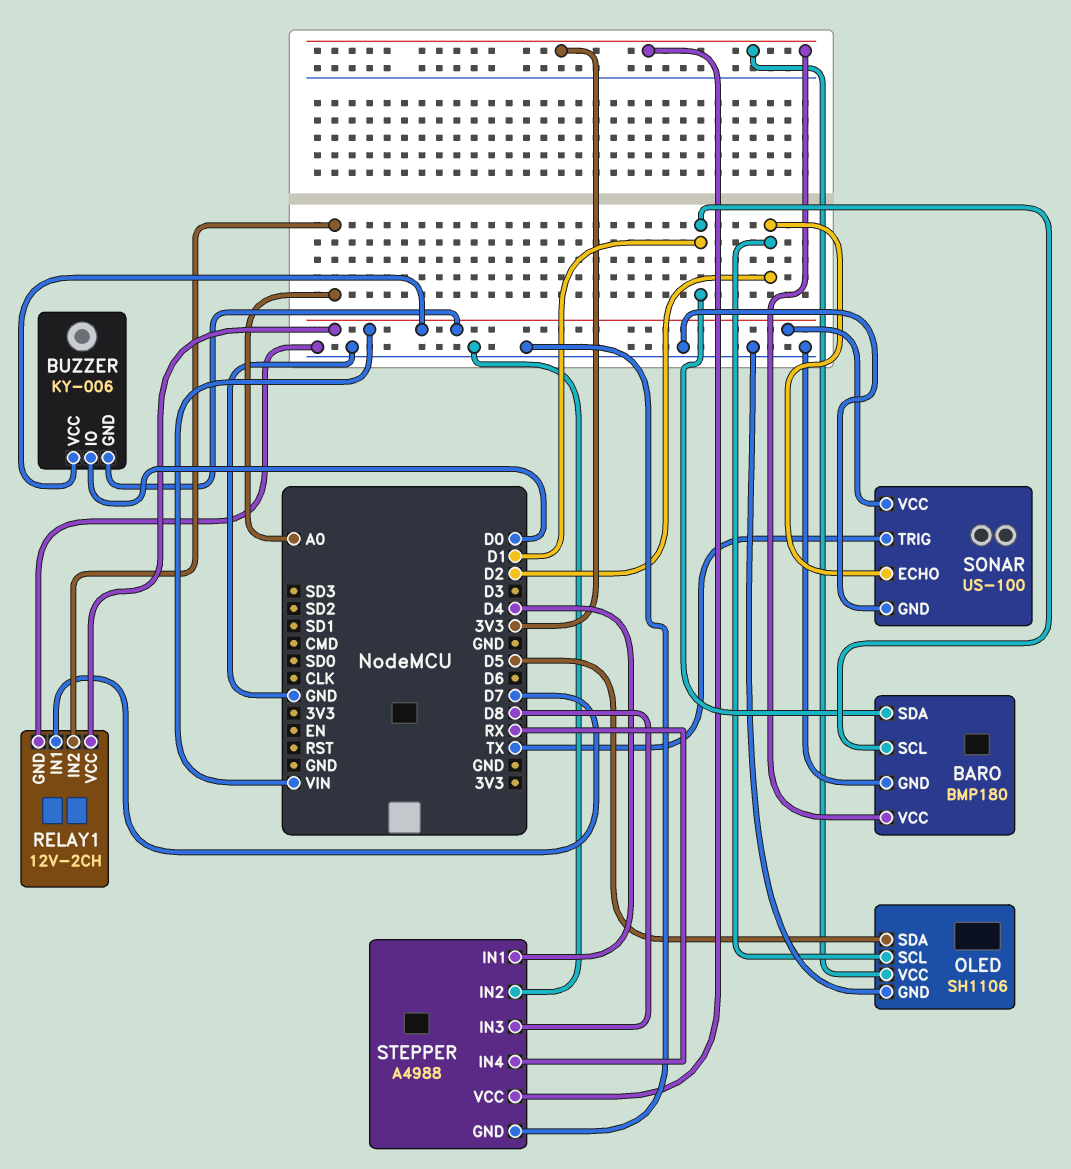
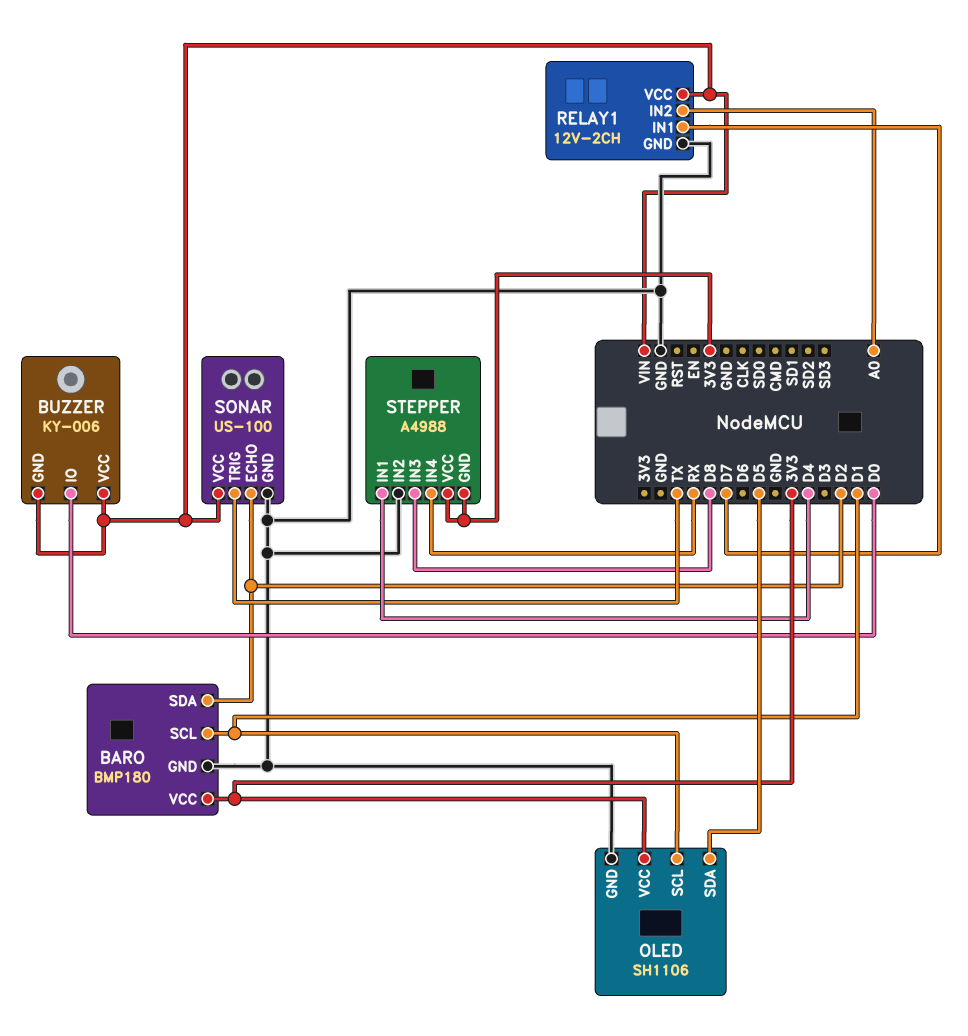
BARO pin SDA: D1 -> D2
OLED pin SCL: D2 -> D1
STEPPER pin GND: GND -> 3V3

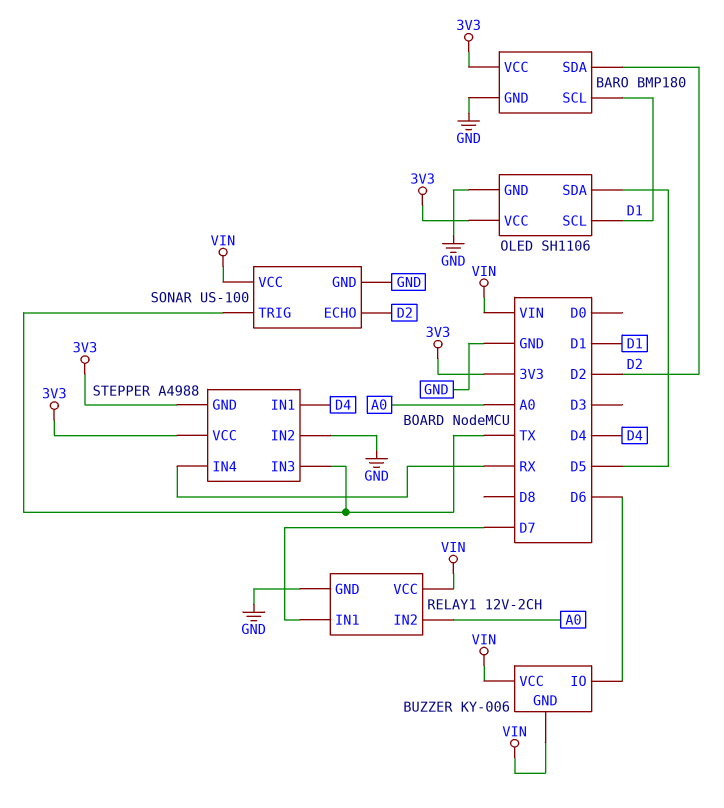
BUZZER pin IO: D0 -> D6
STEPPER pin IN3: D8 -> TX

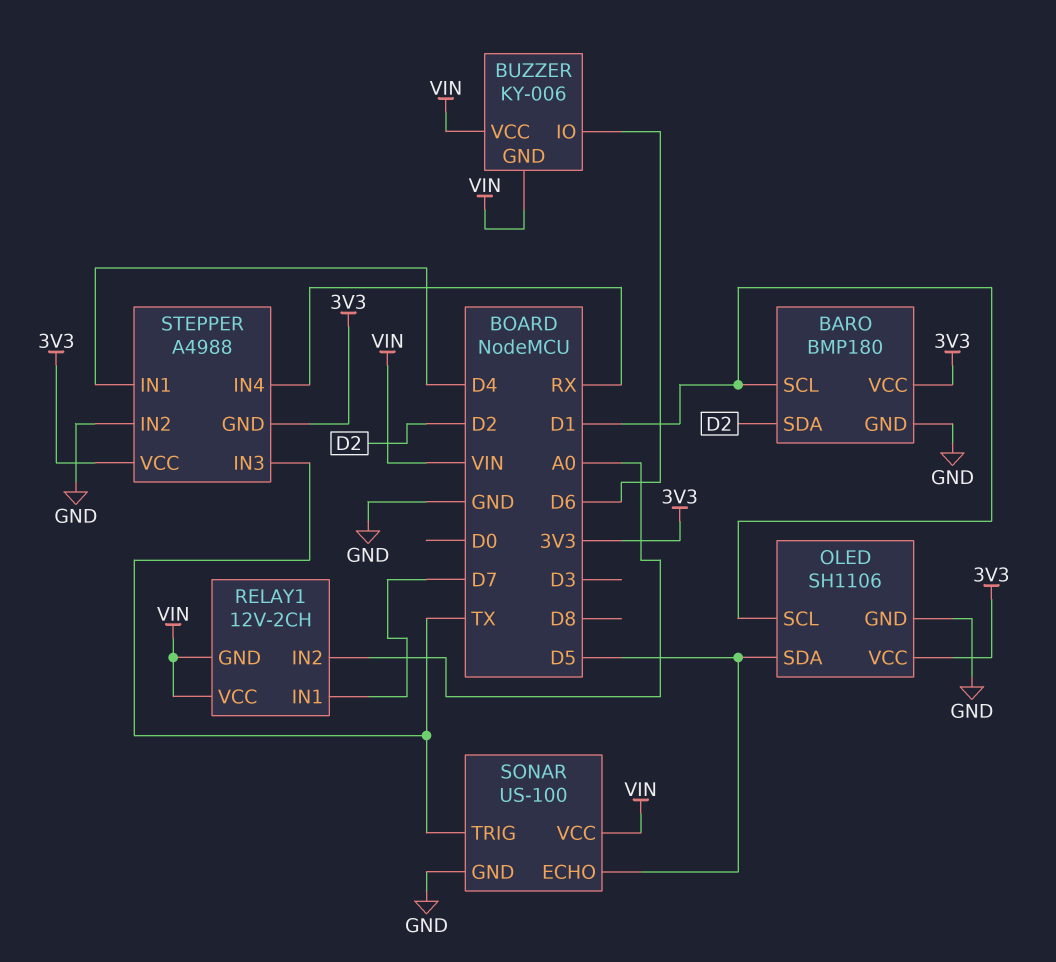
RELAY1 pin GND: GND -> VIN
SONAR pin ECHO: D2 -> D5

